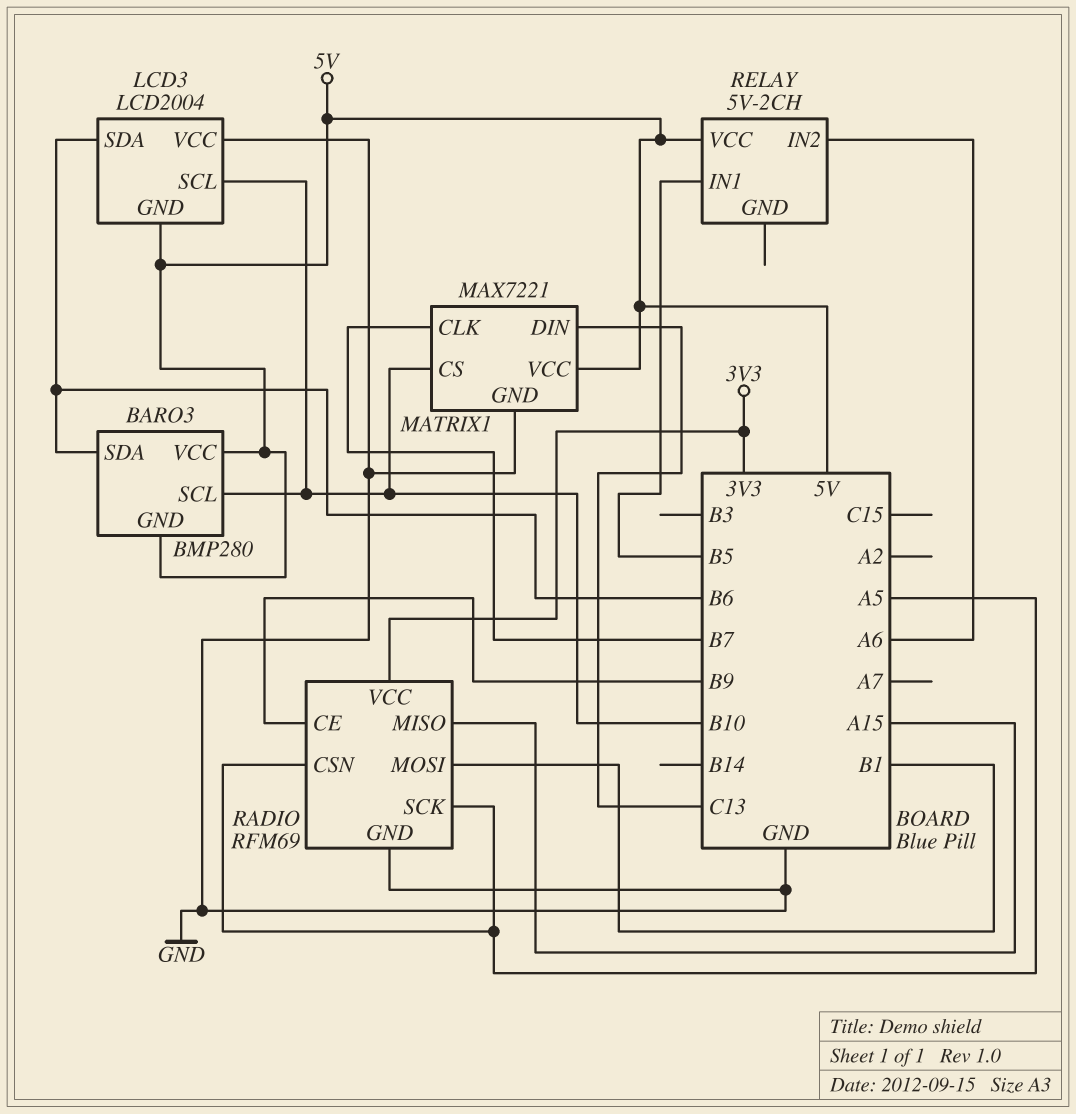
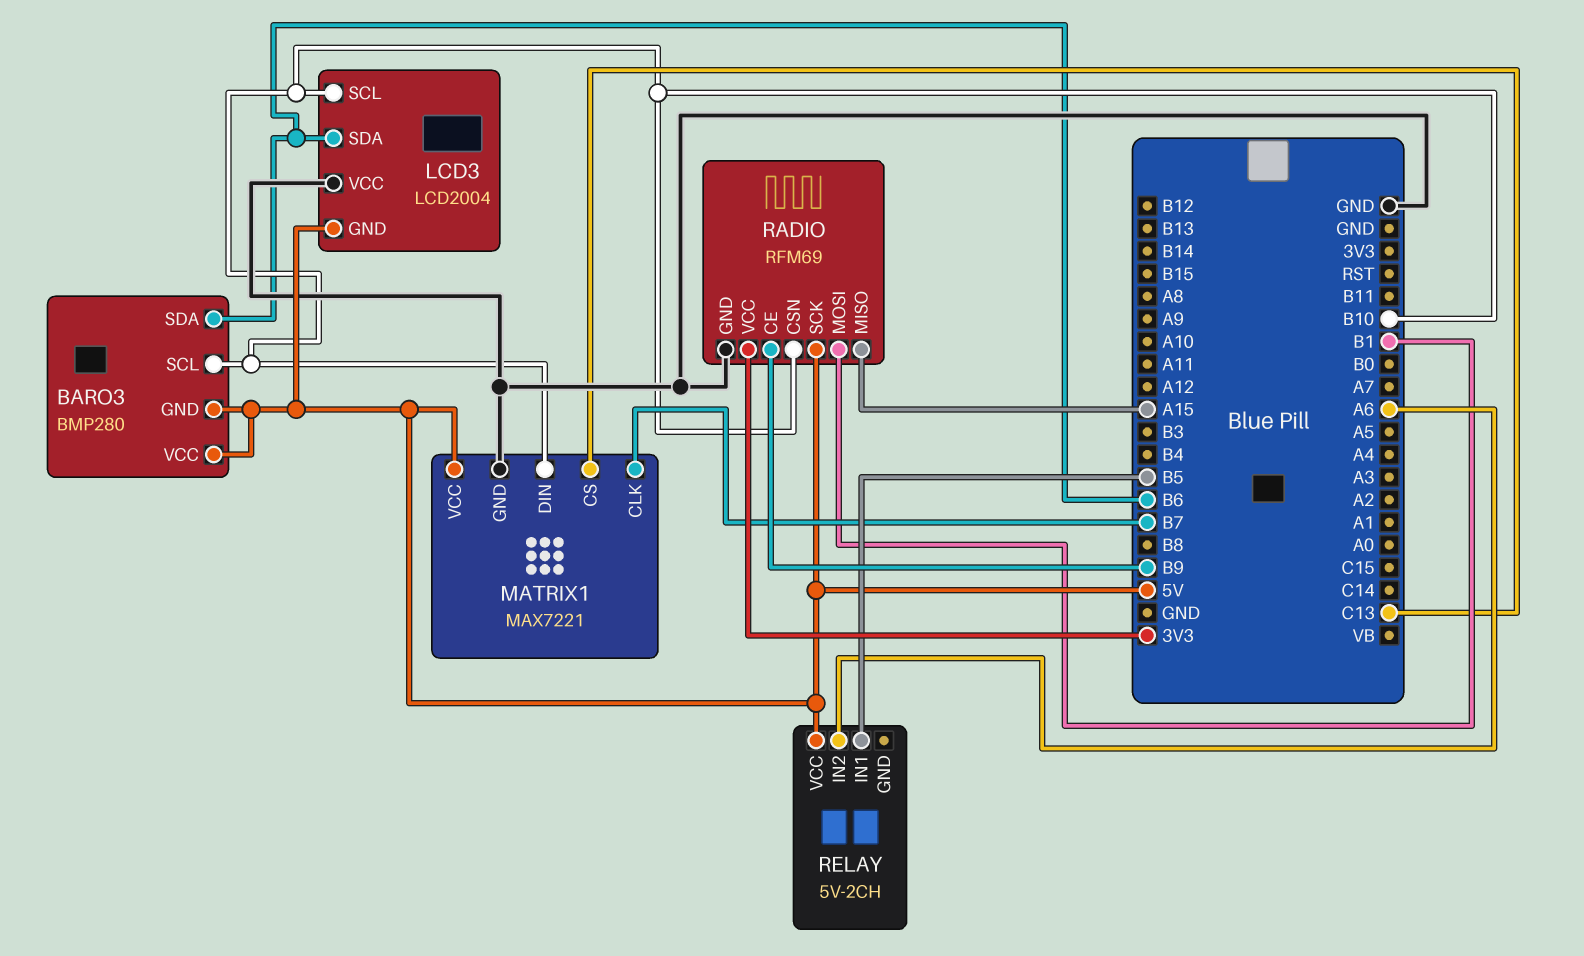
MATRIX1 pin CS: B10 -> C13
MATRIX1 pin DIN: C13 -> B10
RADIO pin CSN: A5 -> B10
RADIO pin SCK: A5 -> 5V

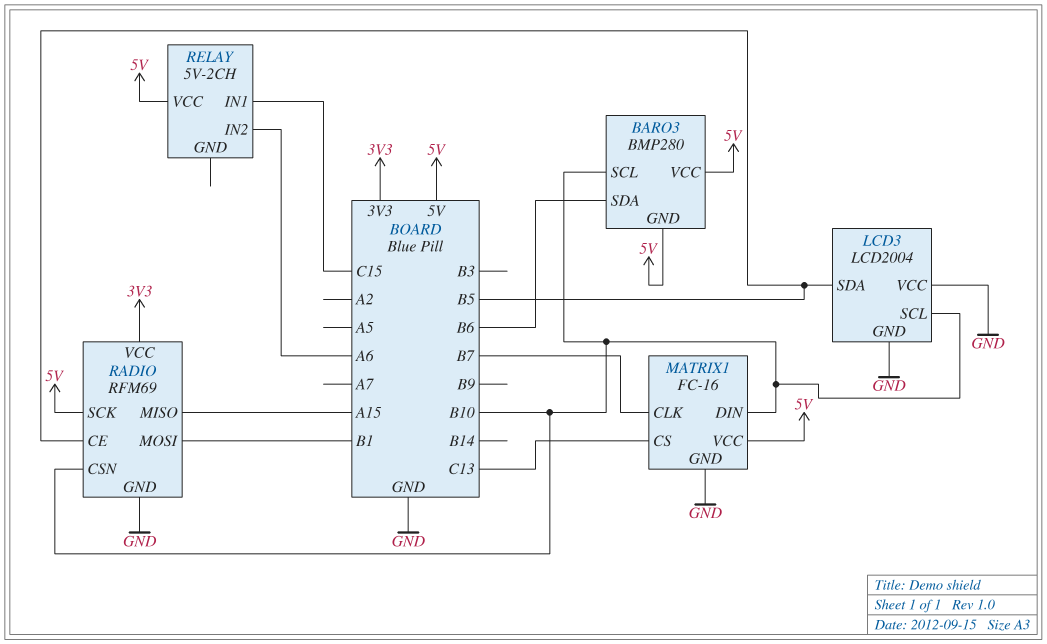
LCD3 pin GND: 5V -> GND
LCD3 pin SDA: B6 -> B5
MATRIX1: MAX7221 -> FC-16
RADIO pin CE: B9 -> B5
RELAY pin IN1: B5 -> C15

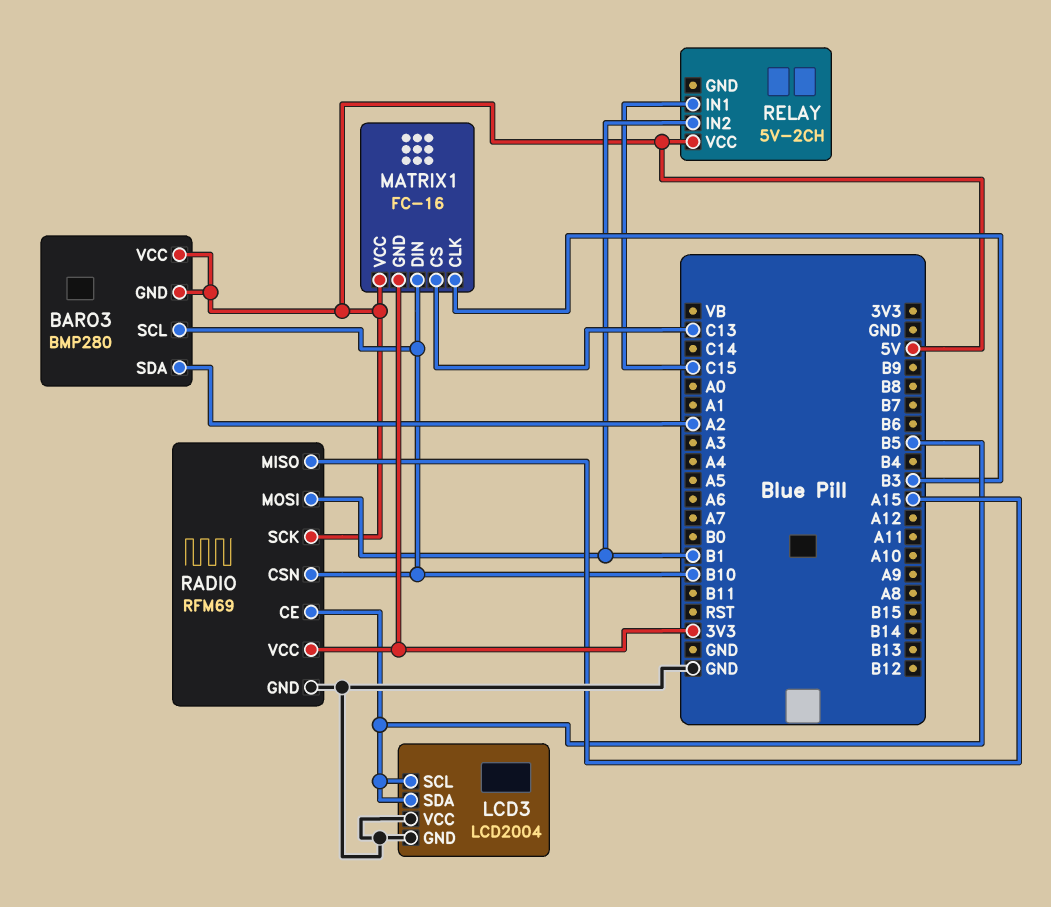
BARO3 pin SDA: B6 -> A2
LCD3 pin SCL: B10 -> B5
MATRIX1 pin CLK: B7 -> B3
MATRIX1 pin GND: GND -> 3V3
RELAY pin IN2: A6 -> B1

